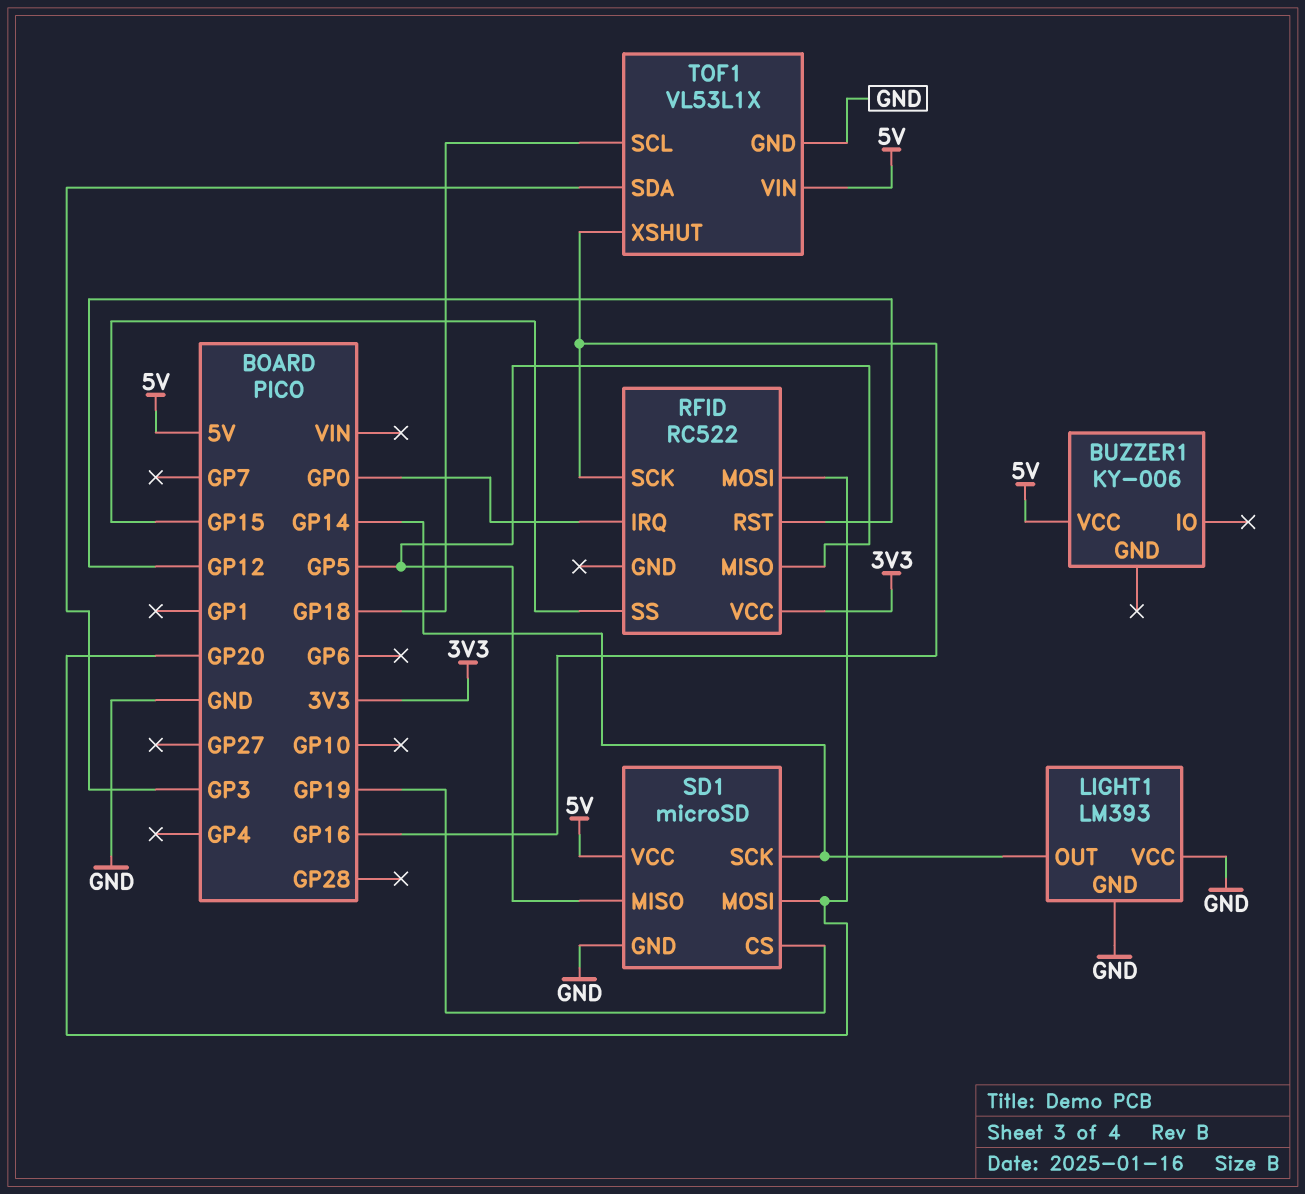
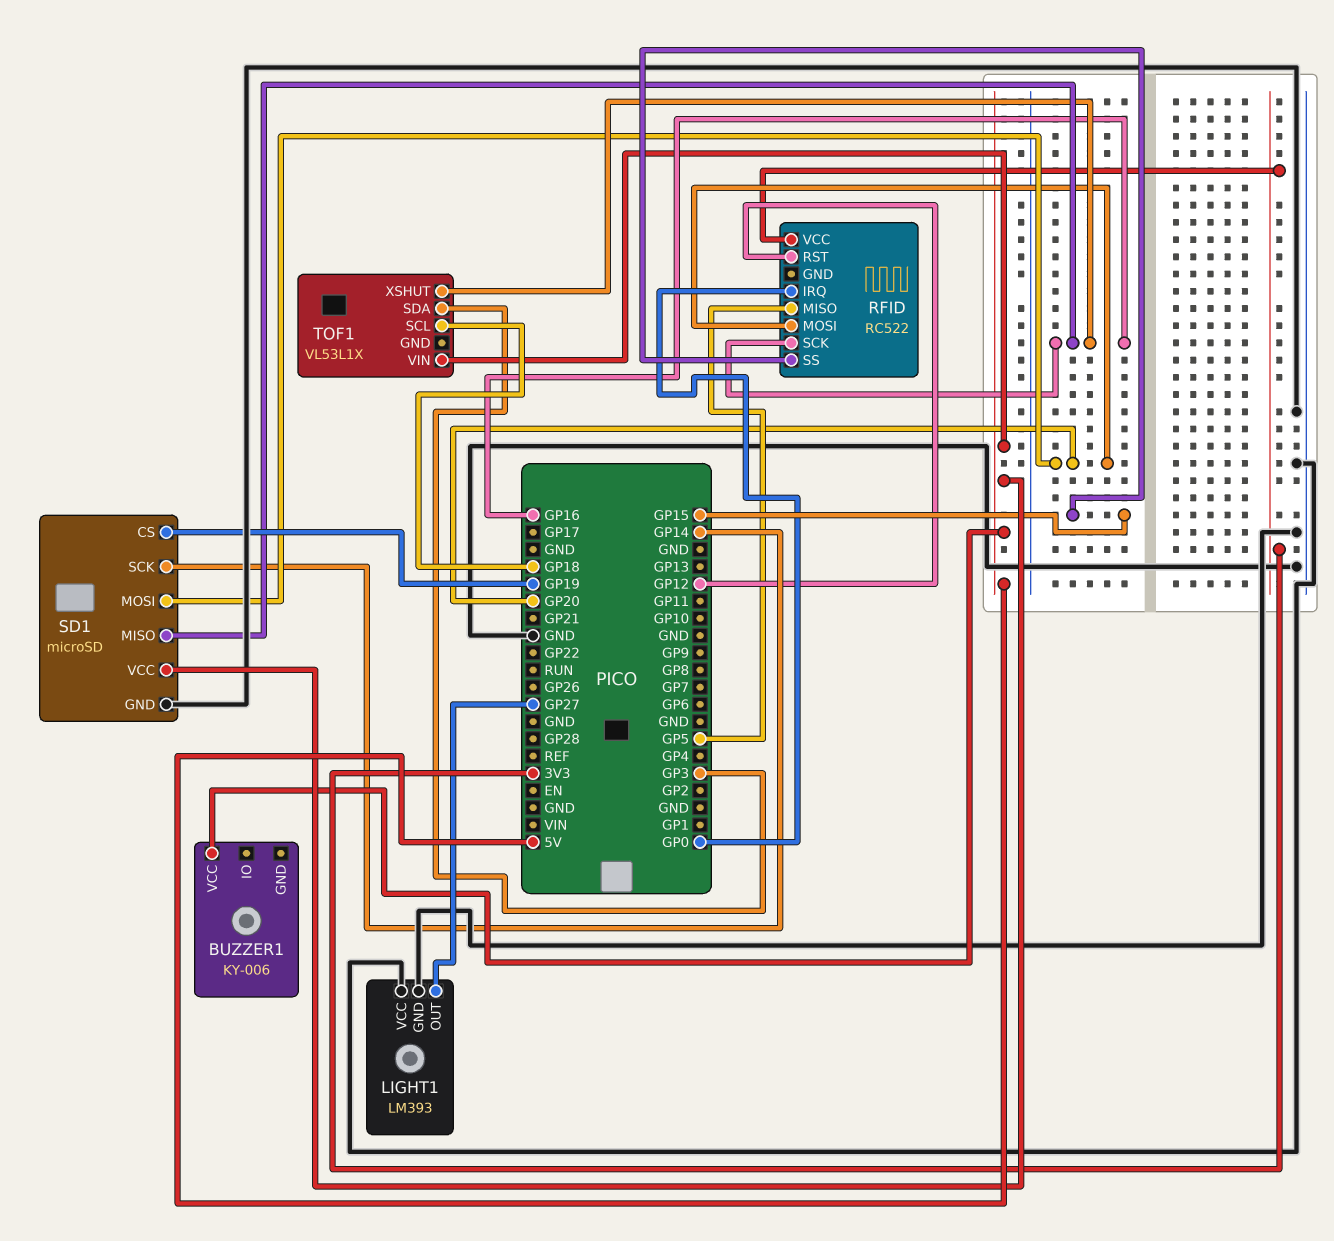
LIGHT1 pin OUT: GP14 -> GP27
SD1 pin MISO: GP5 -> GP16
TOF1 pin GND: GND -> none

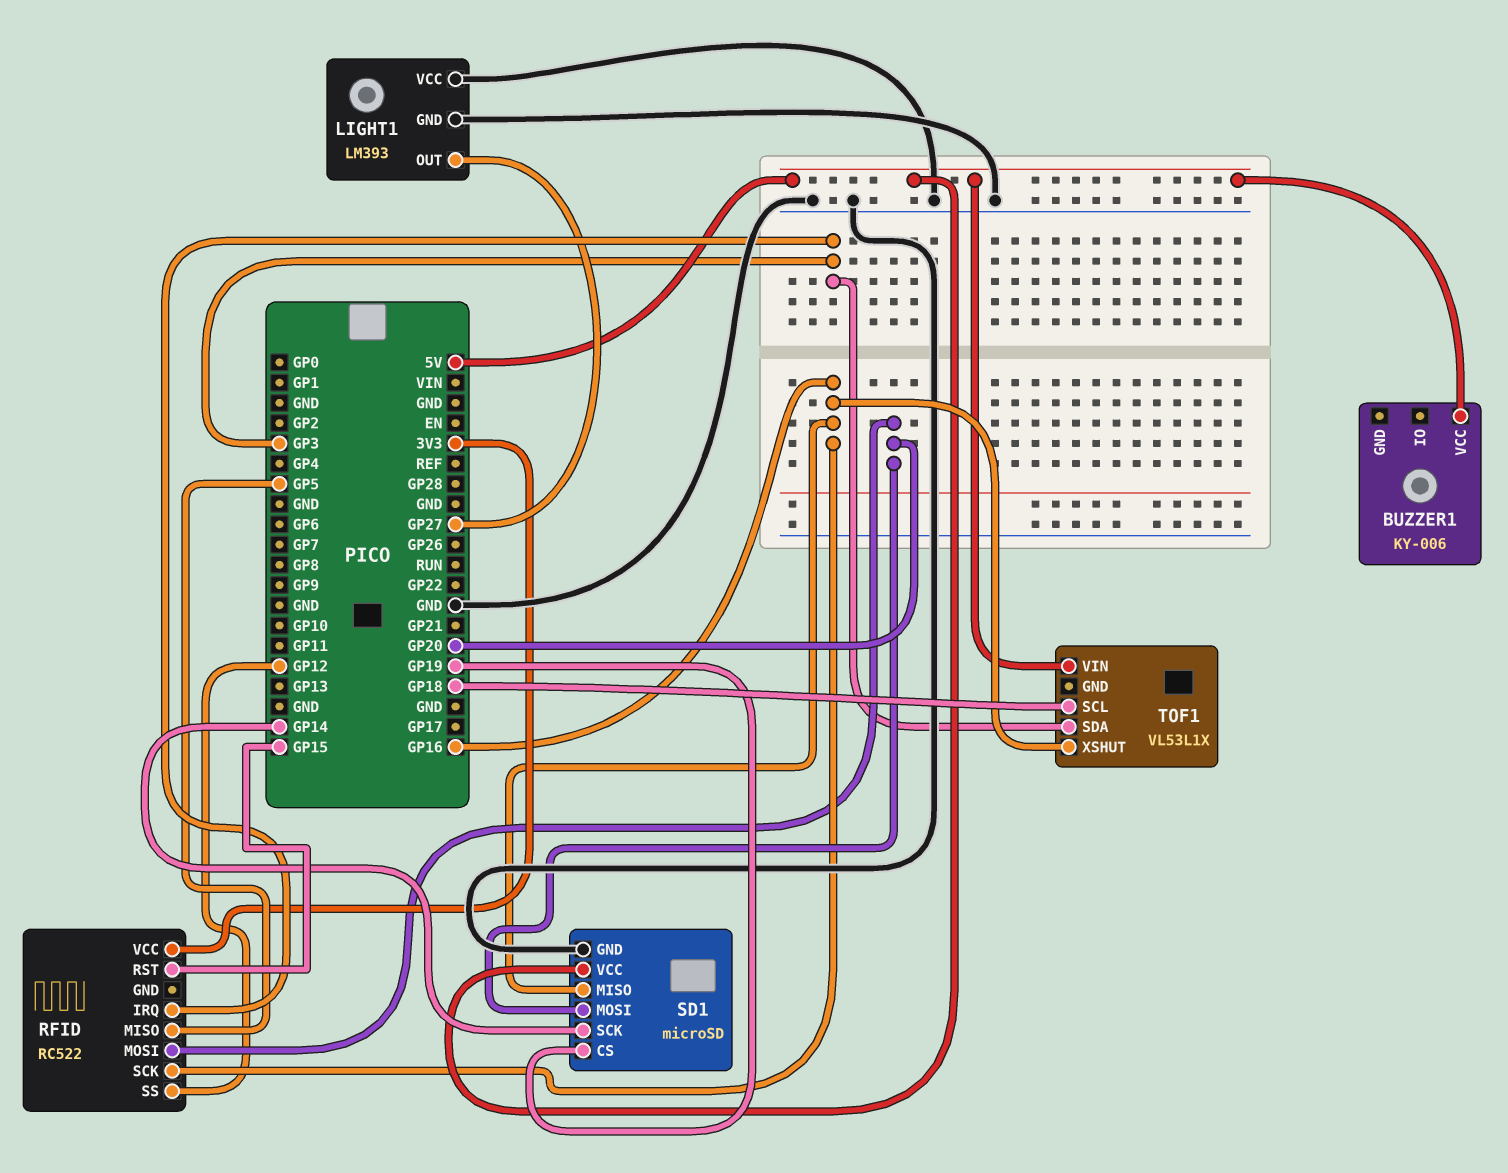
RFID pin IRQ: GP0 -> GP3
RFID pin RST: GP12 -> GP15
RFID pin SS: GP15 -> GP12

